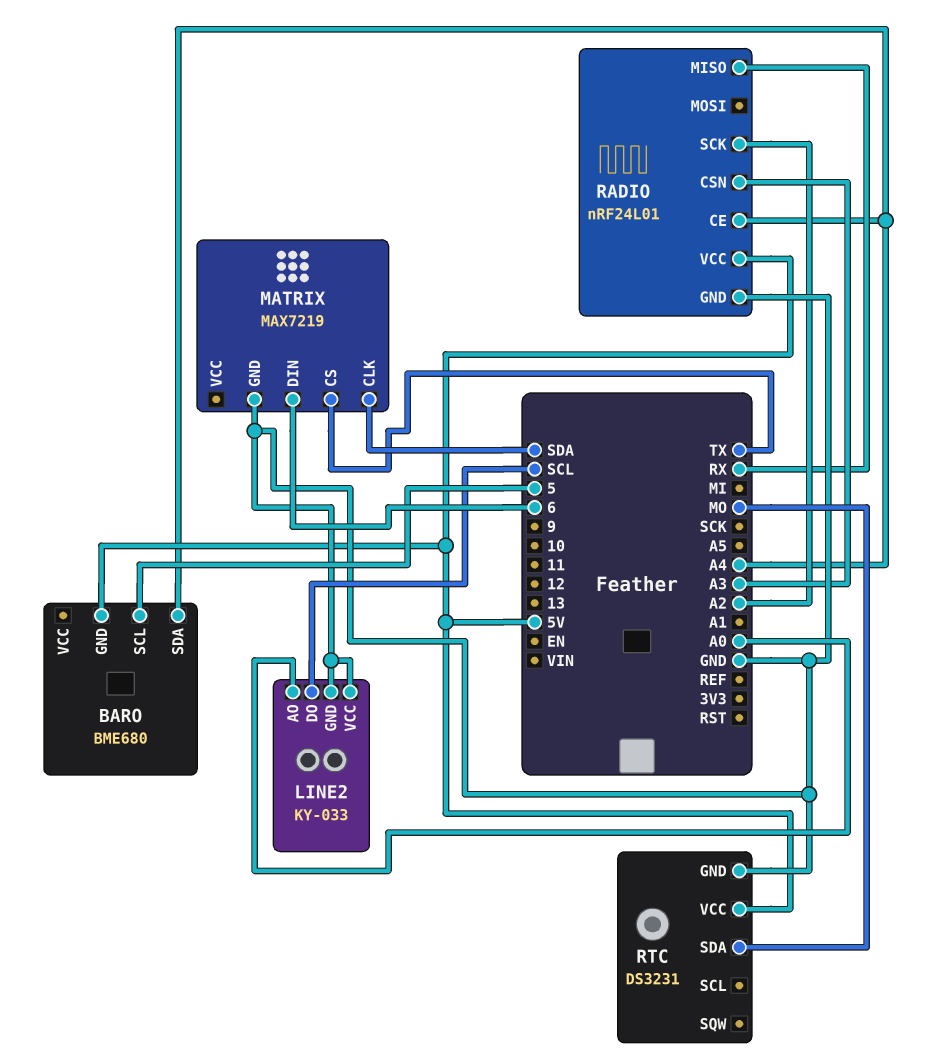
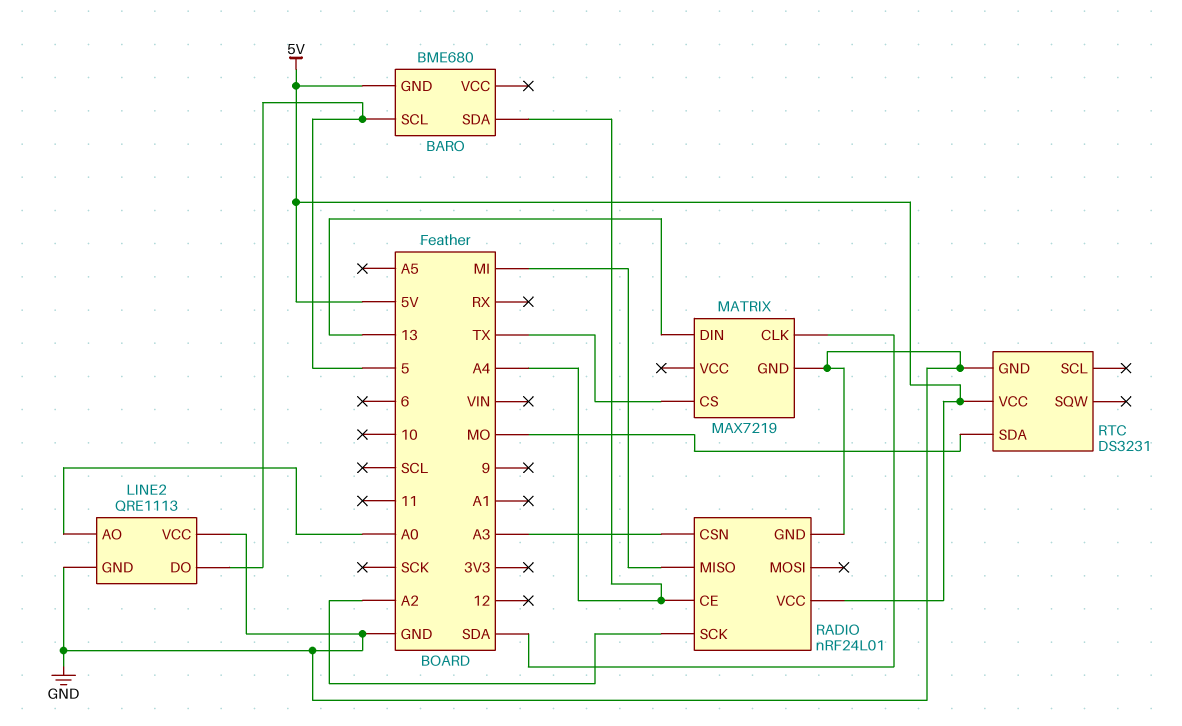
LINE2: KY-033 -> QRE1113
LINE2 pin DO: SCL -> 5
MATRIX pin DIN: 6 -> 13
RADIO pin MISO: RX -> MI

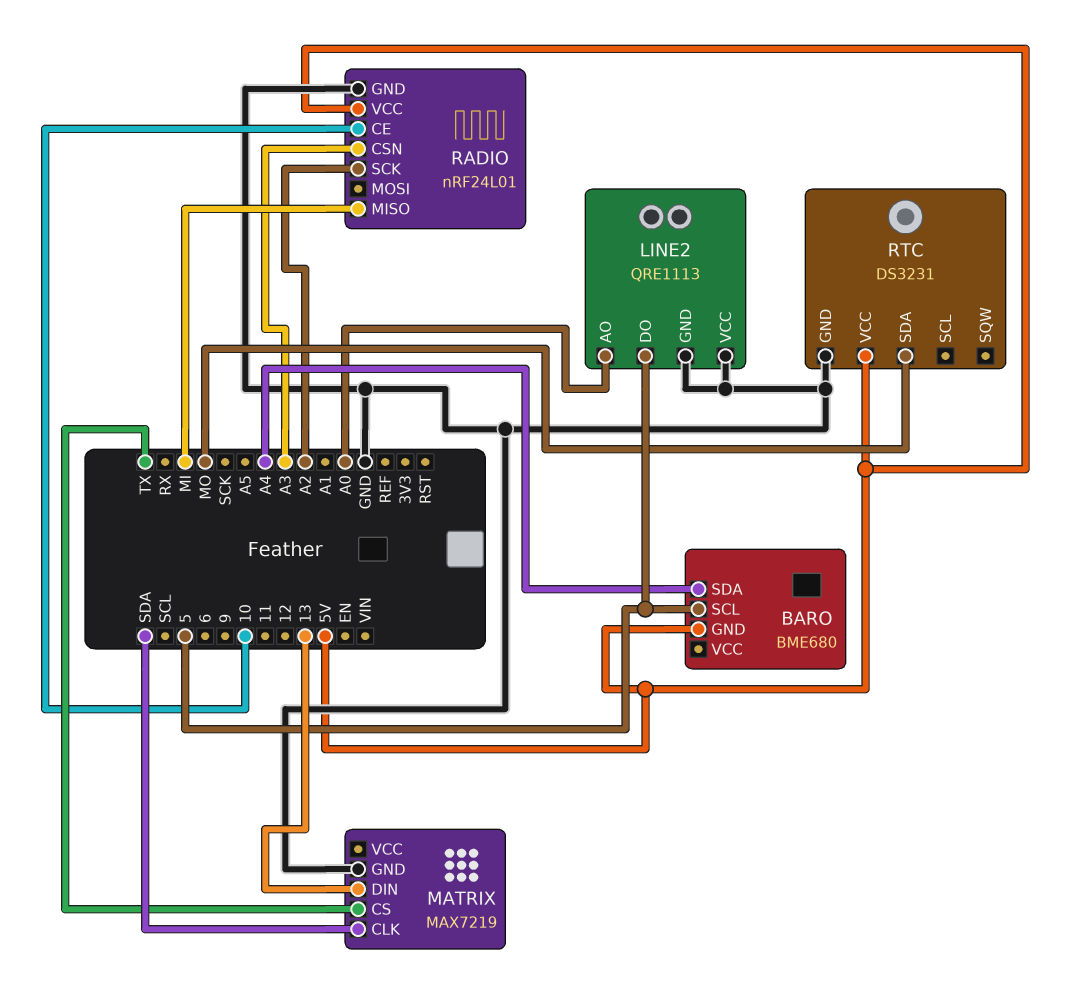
RADIO pin CE: A4 -> 10

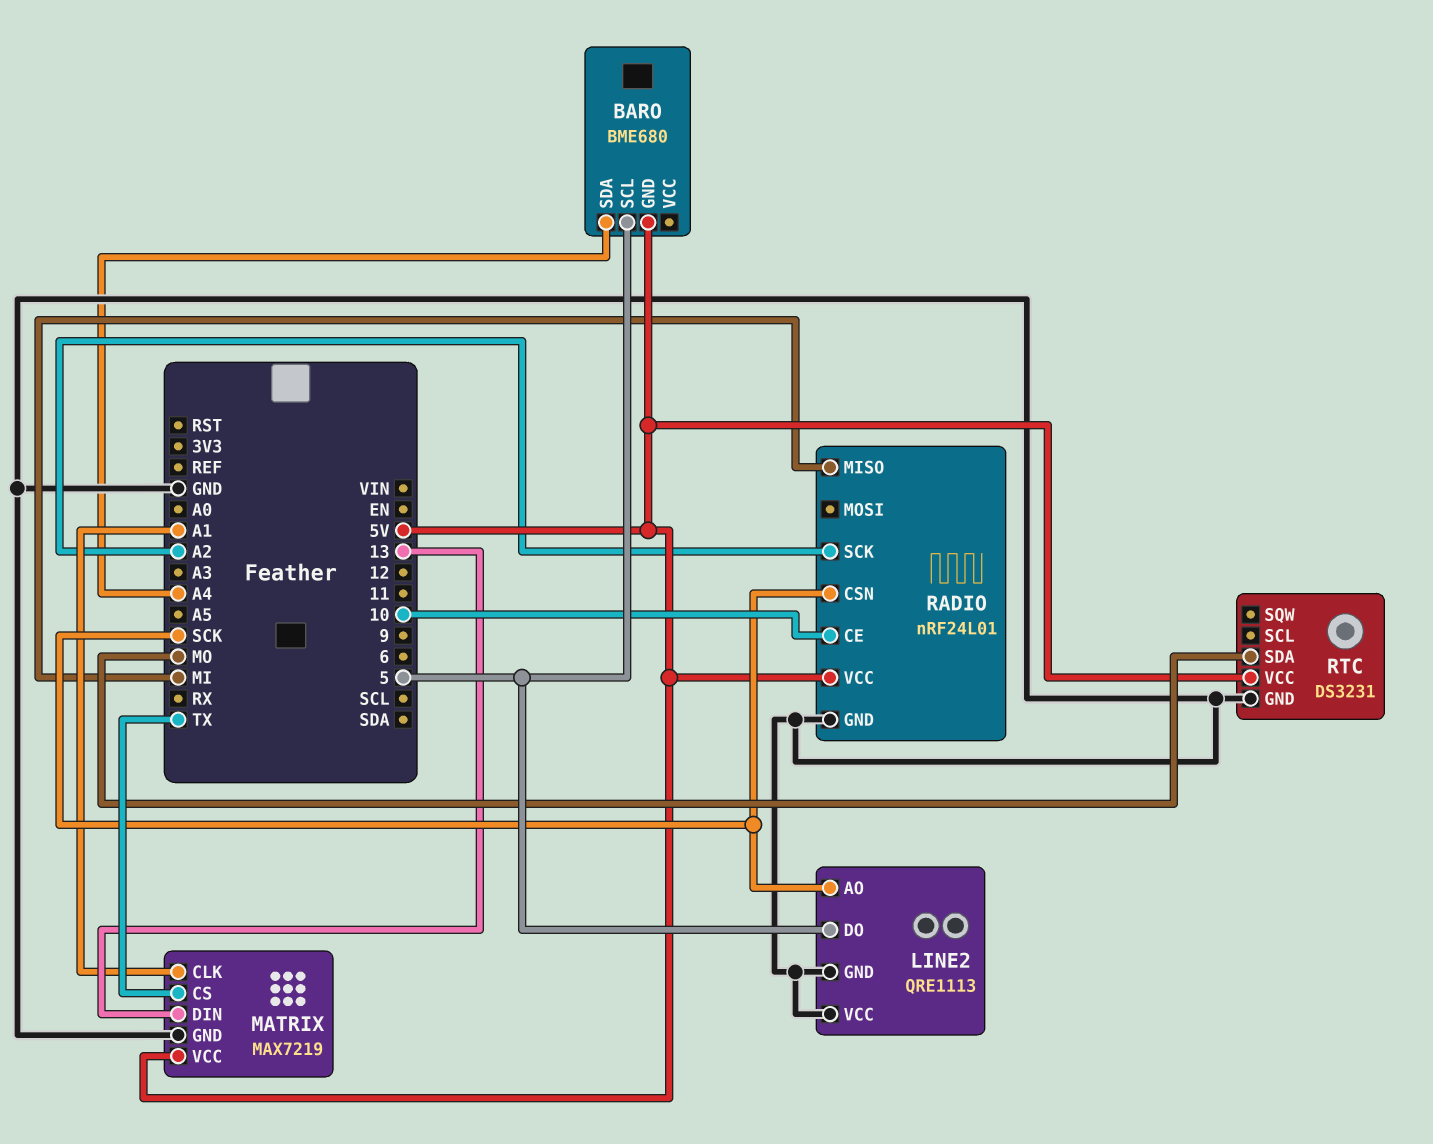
LINE2 pin AO: A0 -> SCK
MATRIX pin CLK: SDA -> A1
MATRIX pin VCC: none -> 5V
RADIO pin CSN: A3 -> SCK

